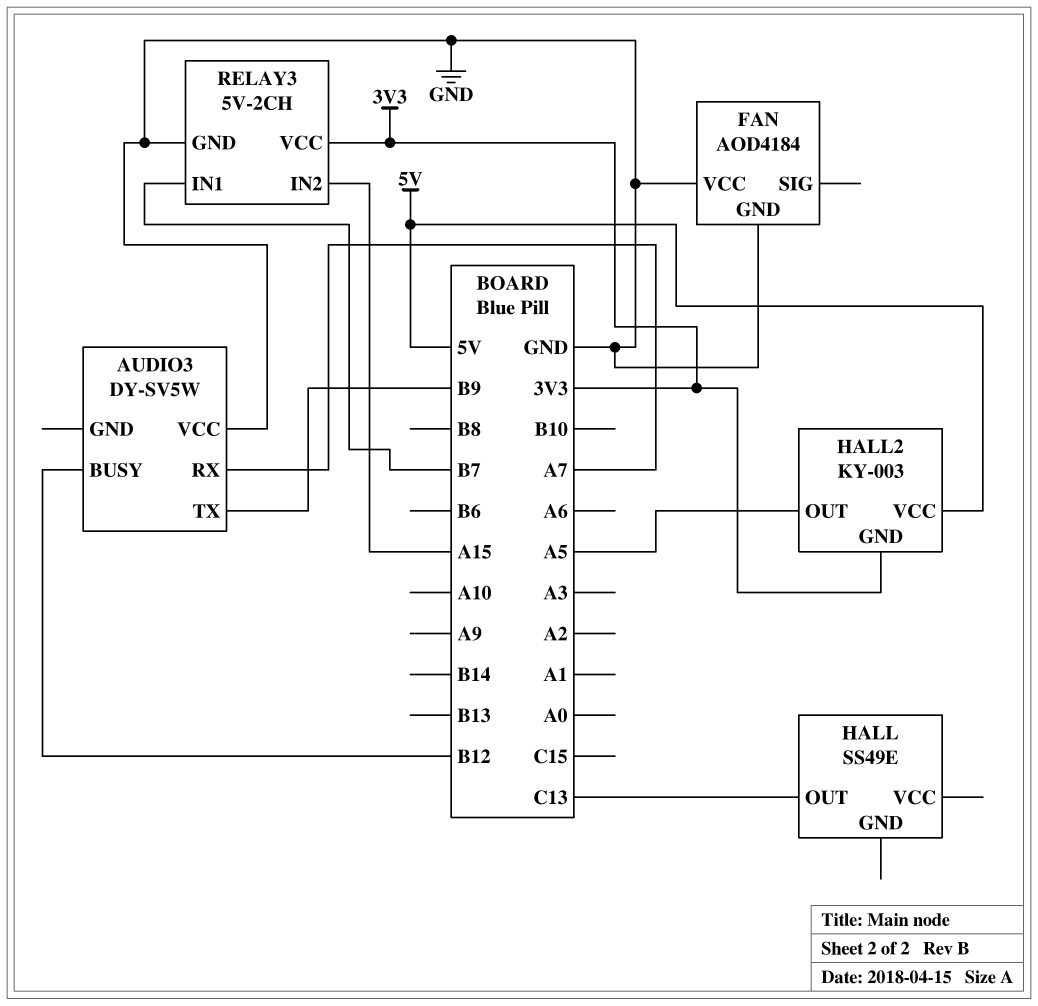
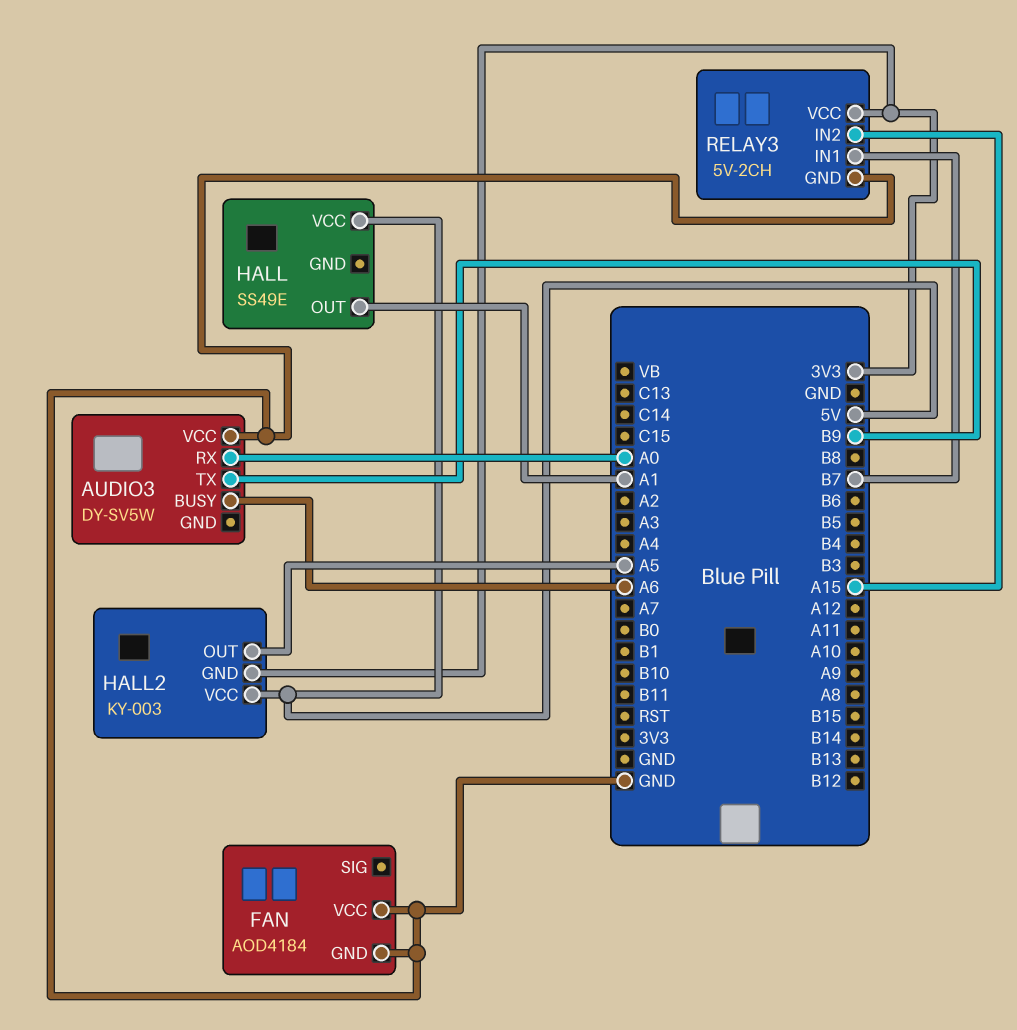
AUDIO3 pin BUSY: B12 -> A6
AUDIO3 pin RX: A7 -> A0
HALL pin OUT: C13 -> A1
HALL pin VCC: none -> 5V

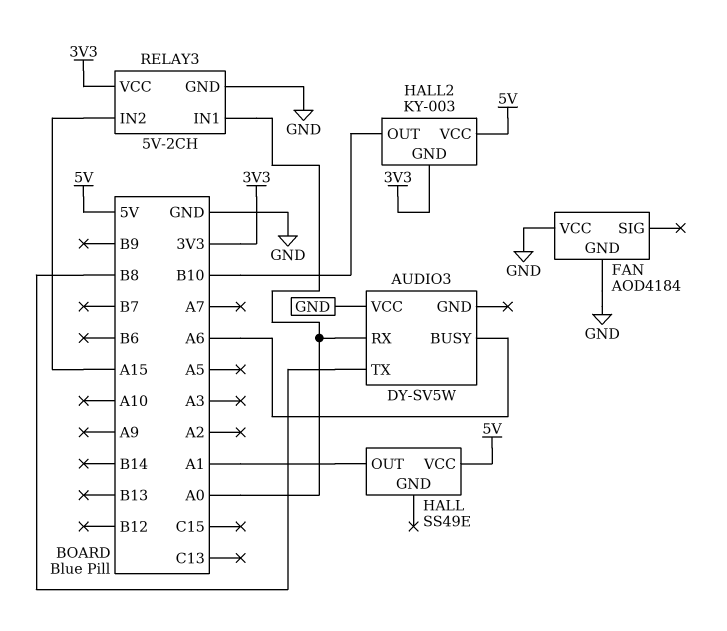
AUDIO3 pin TX: B9 -> B8
HALL2 pin OUT: A5 -> B10
RELAY3 pin IN1: B7 -> A0

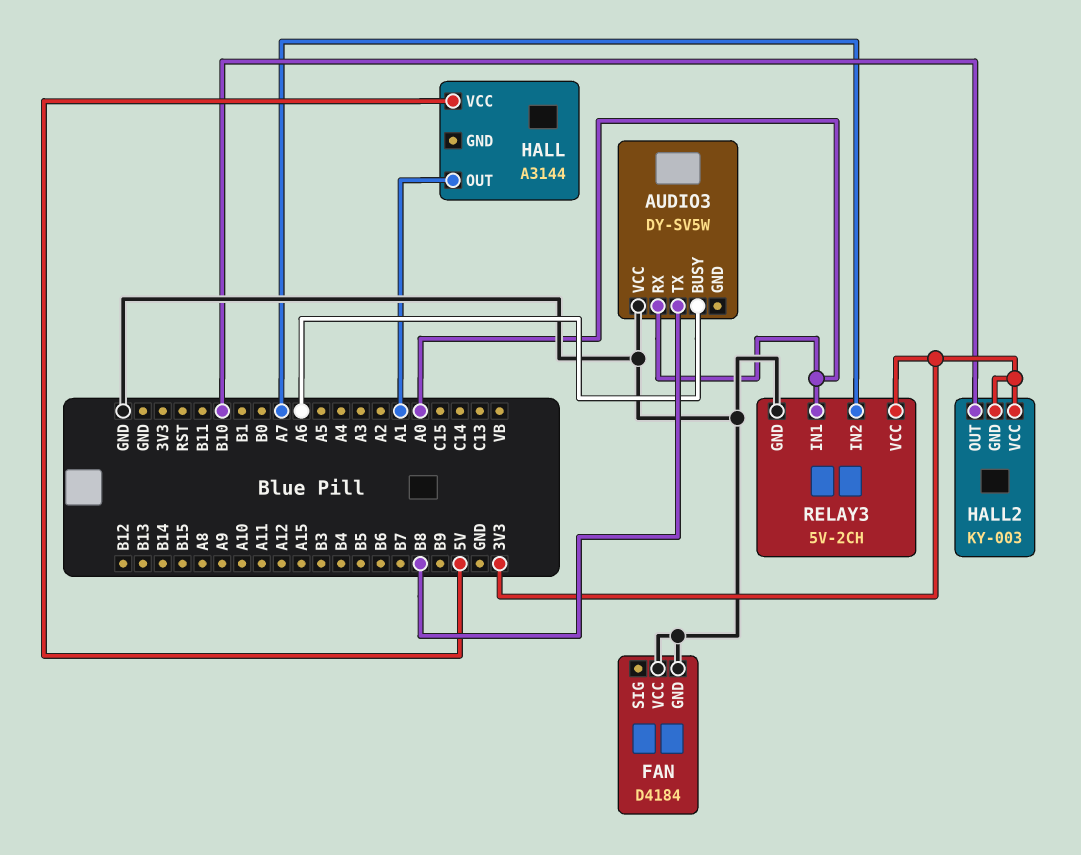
FAN: AOD4184 -> D4184
HALL: SS49E -> A3144
HALL2 pin VCC: 5V -> 3V3
RELAY3 pin IN2: A15 -> A7

